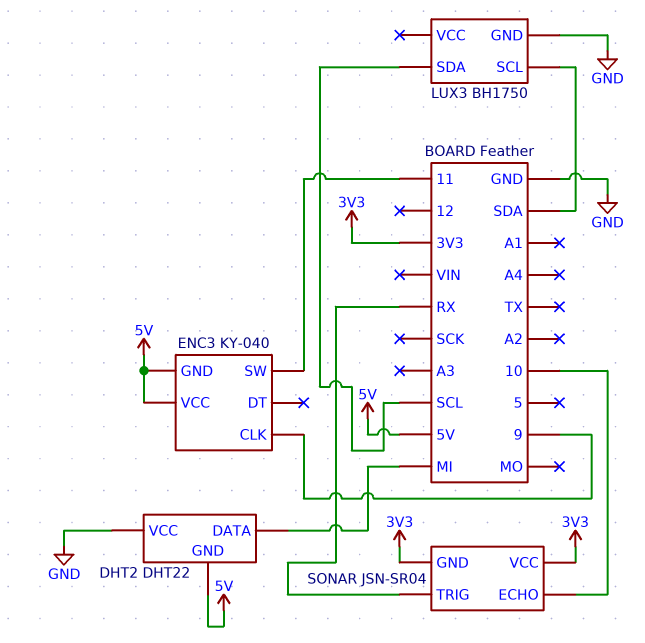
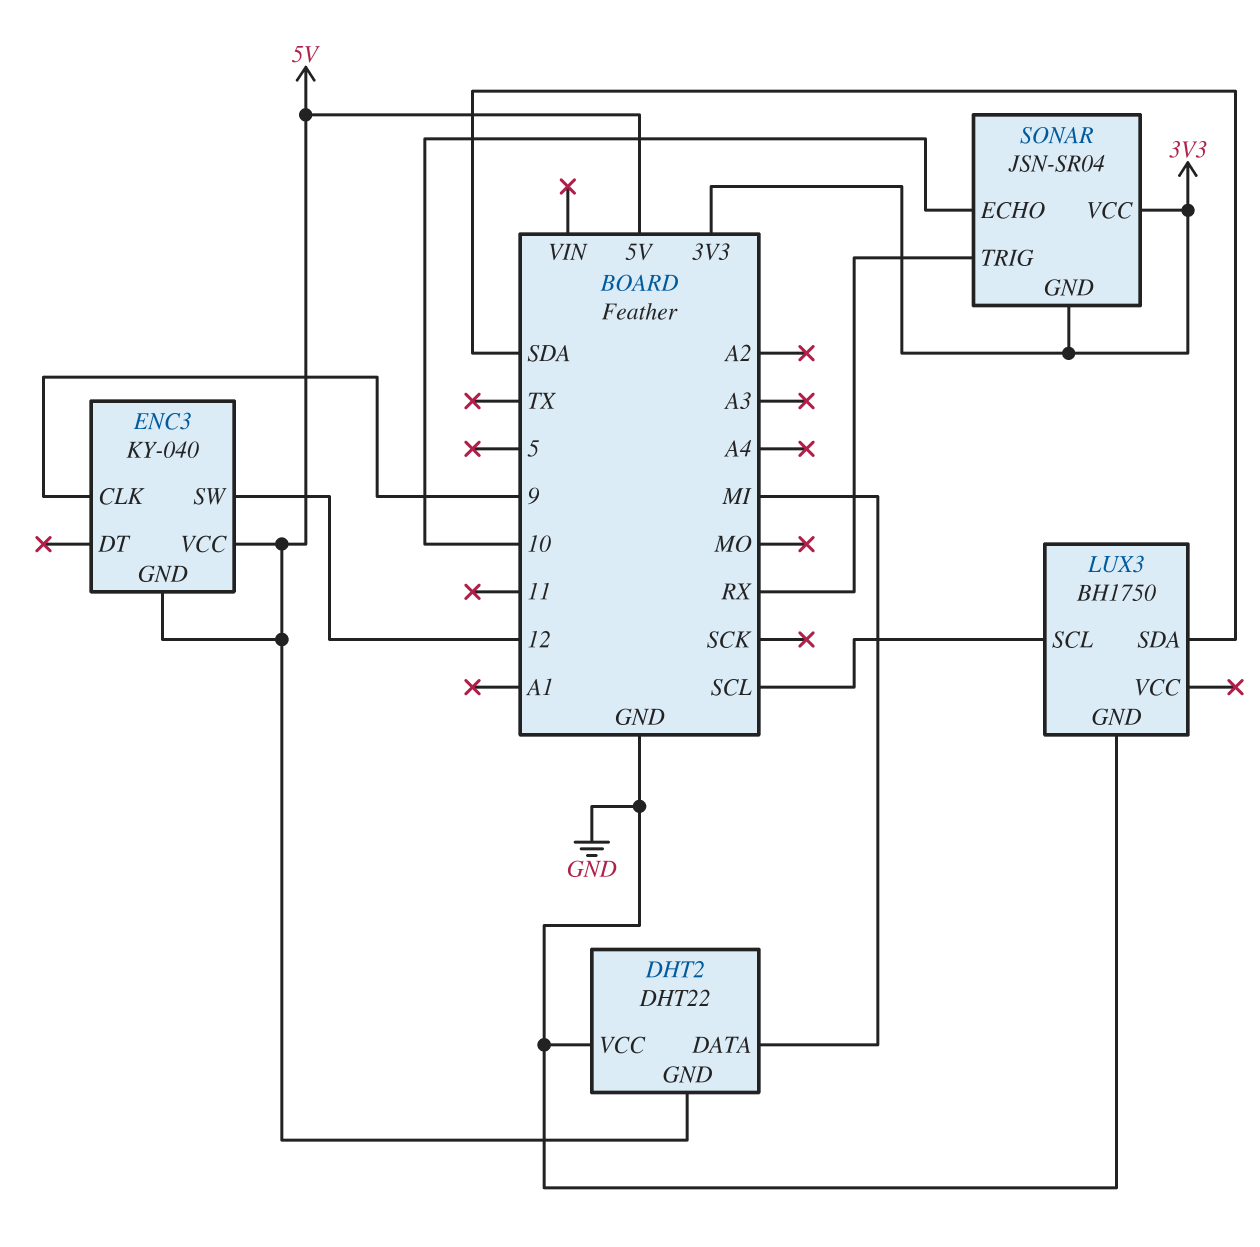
ENC3 pin SW: 11 -> 12
LUX3 pin SCL: SDA -> SCL
LUX3 pin SDA: SCL -> SDA

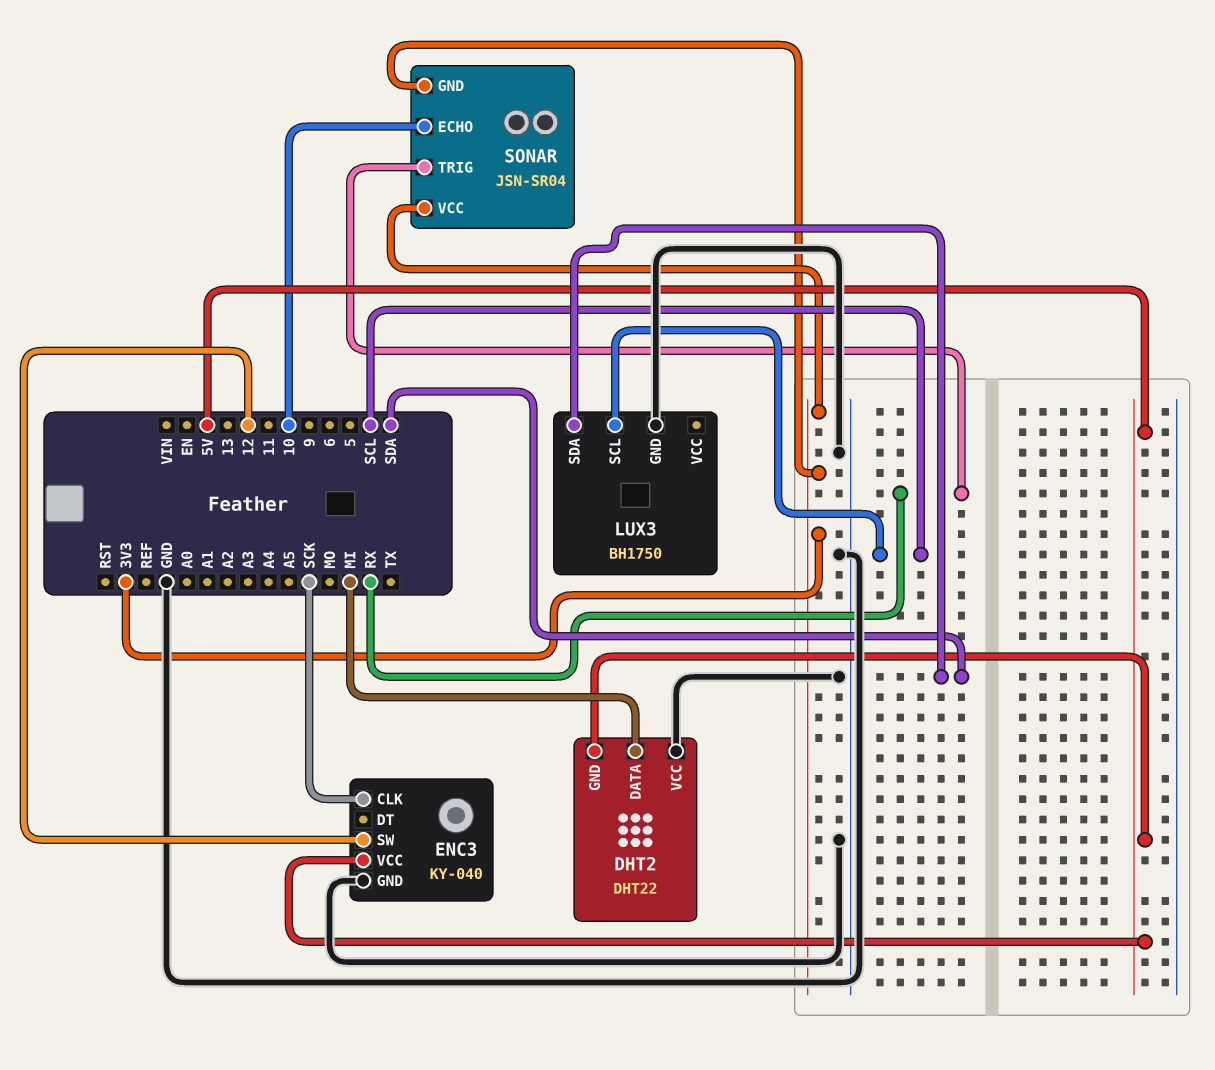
ENC3 pin CLK: 9 -> SCK
ENC3 pin GND: 5V -> GND

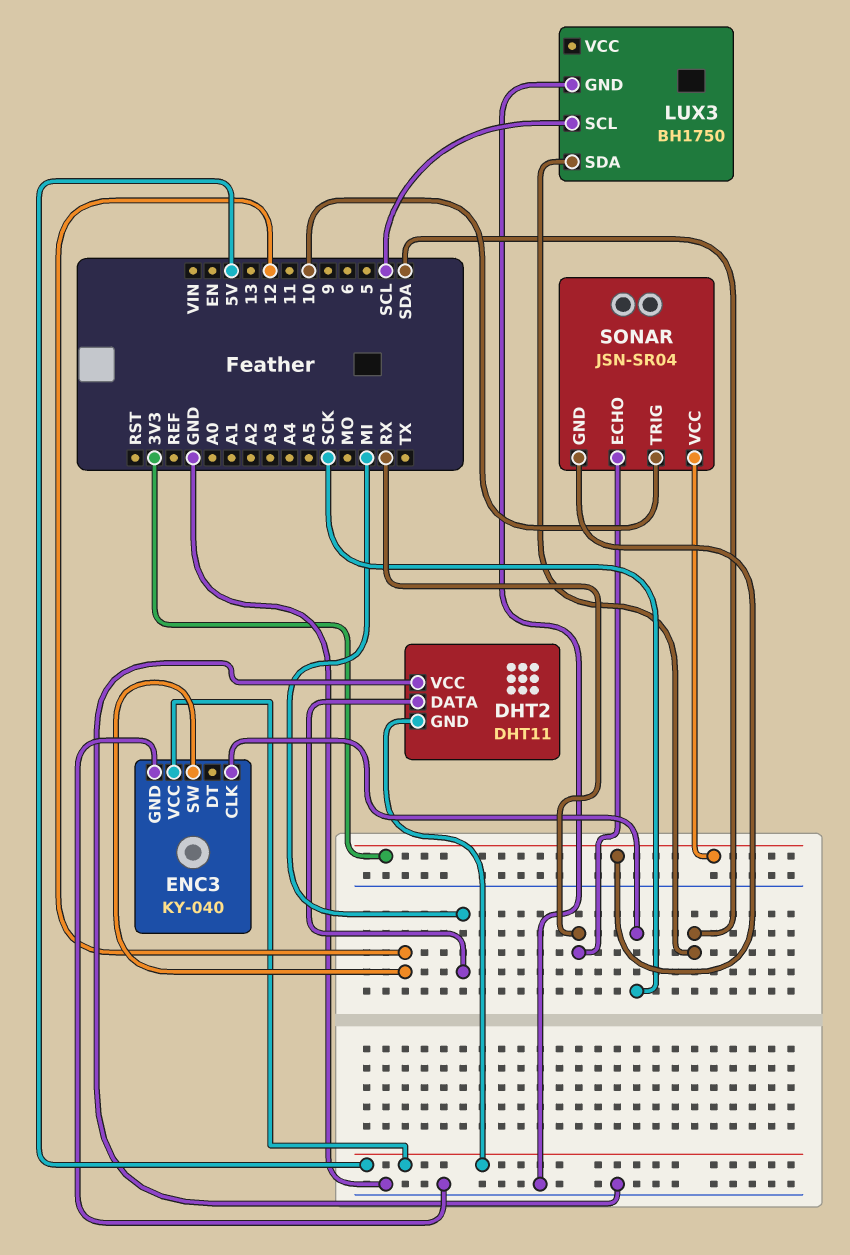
DHT2: DHT22 -> DHT11
SONAR pin ECHO: 10 -> RX
SONAR pin TRIG: RX -> 10

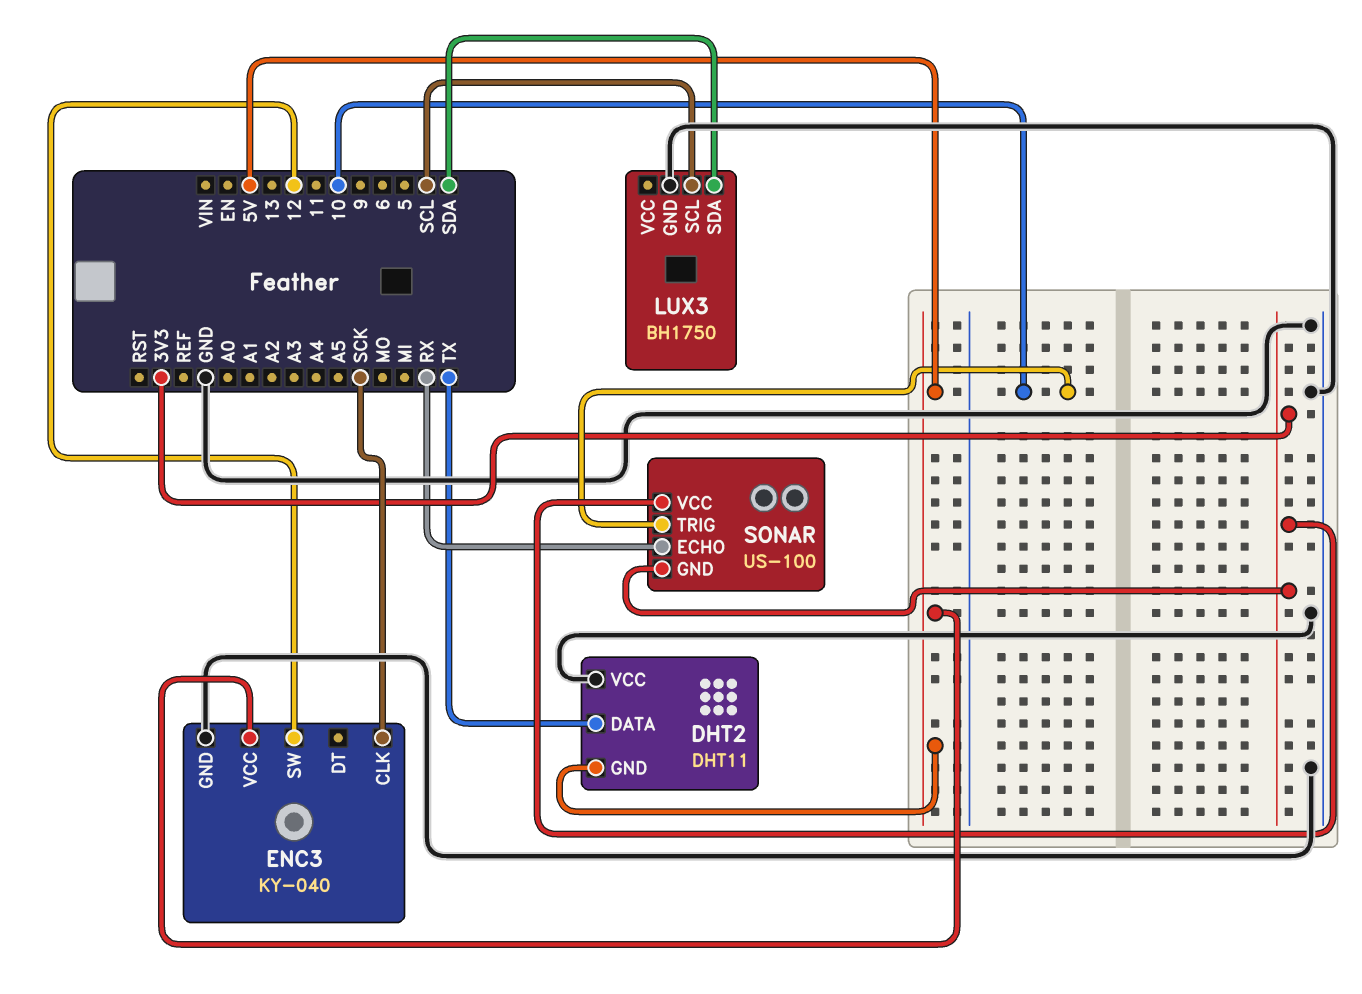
DHT2 pin DATA: MI -> TX
SONAR: JSN-SR04 -> US-100

